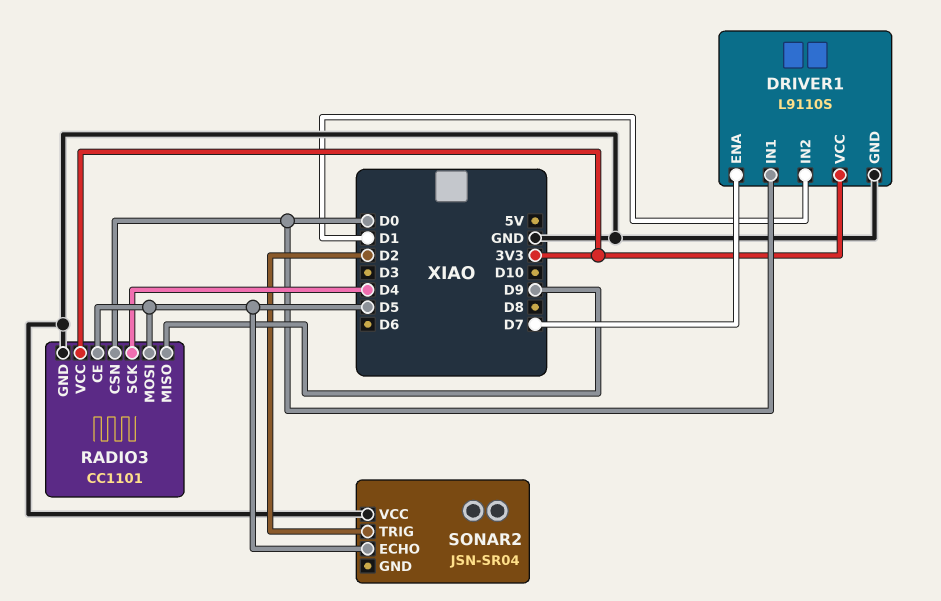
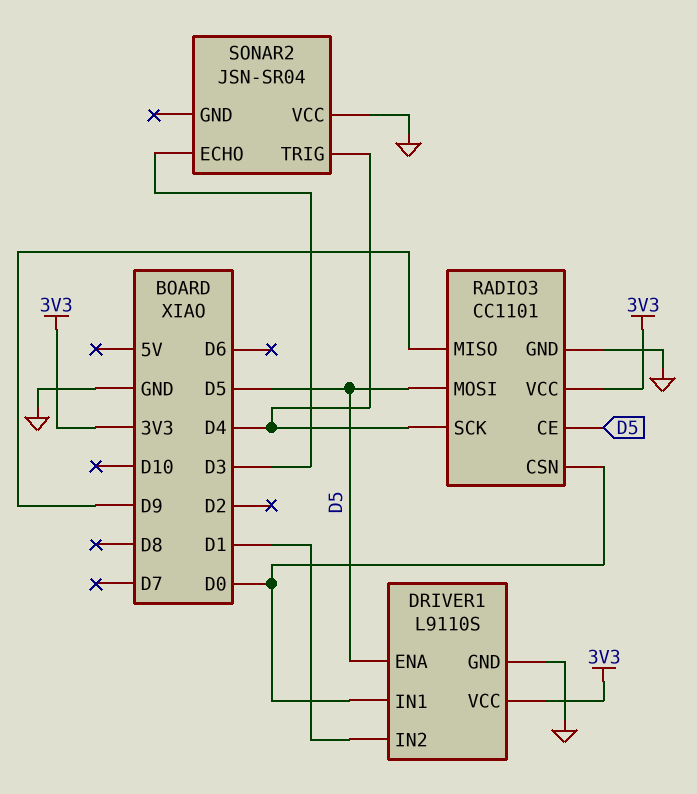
DRIVER1 pin ENA: D7 -> D5
SONAR2 pin ECHO: D5 -> D3
SONAR2 pin TRIG: D2 -> D4

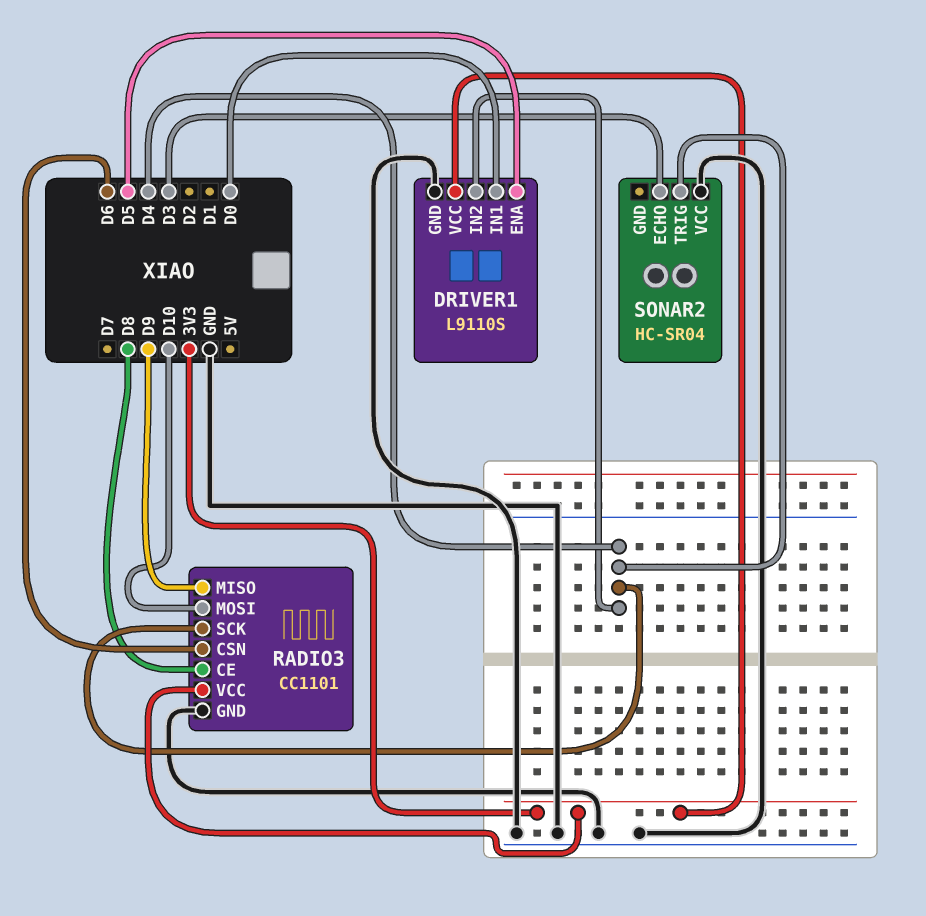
DRIVER1 pin IN2: D1 -> D4
RADIO3 pin CE: D5 -> D8
RADIO3 pin CSN: D0 -> D6
RADIO3 pin MOSI: D5 -> D10
SONAR2: JSN-SR04 -> HC-SR04

